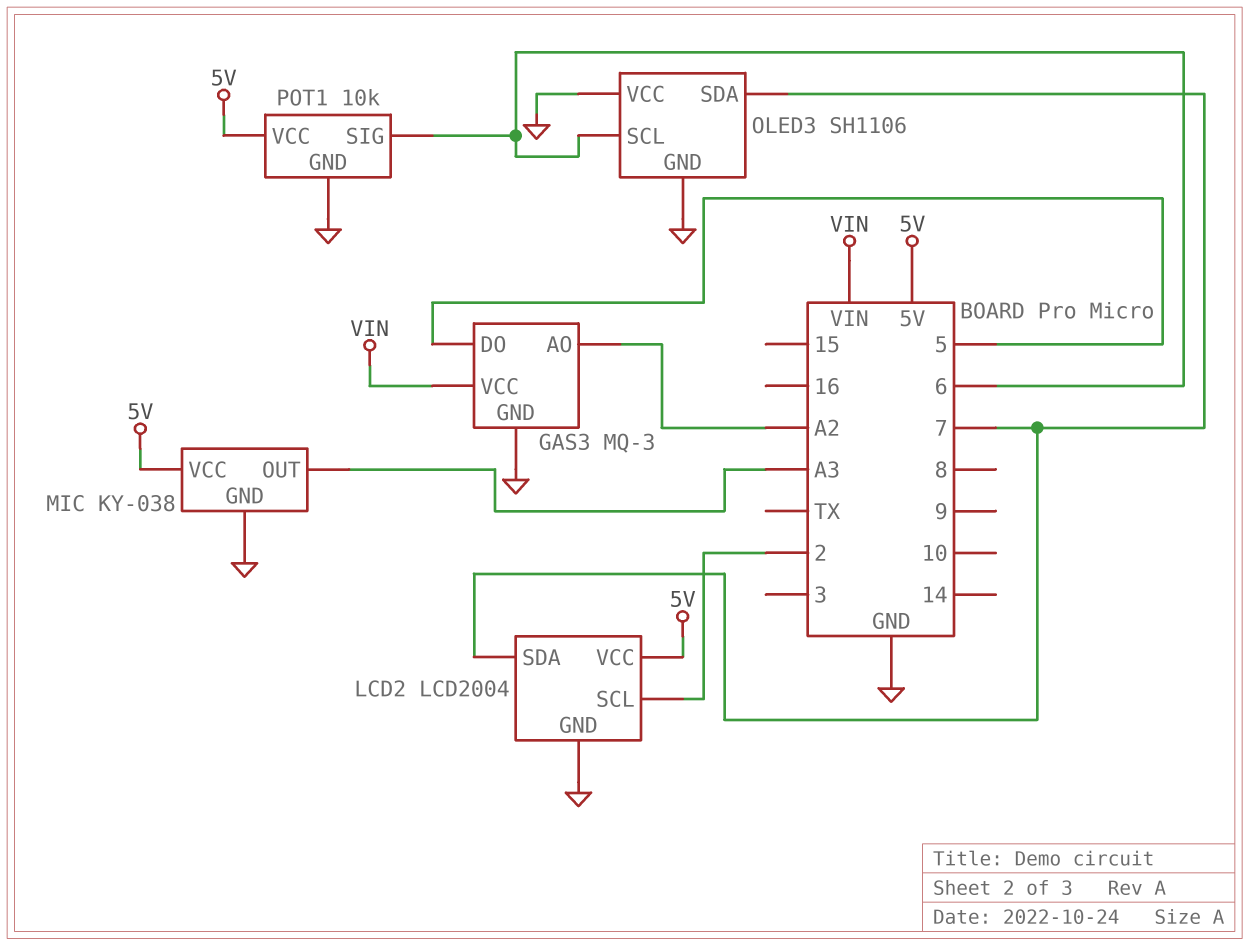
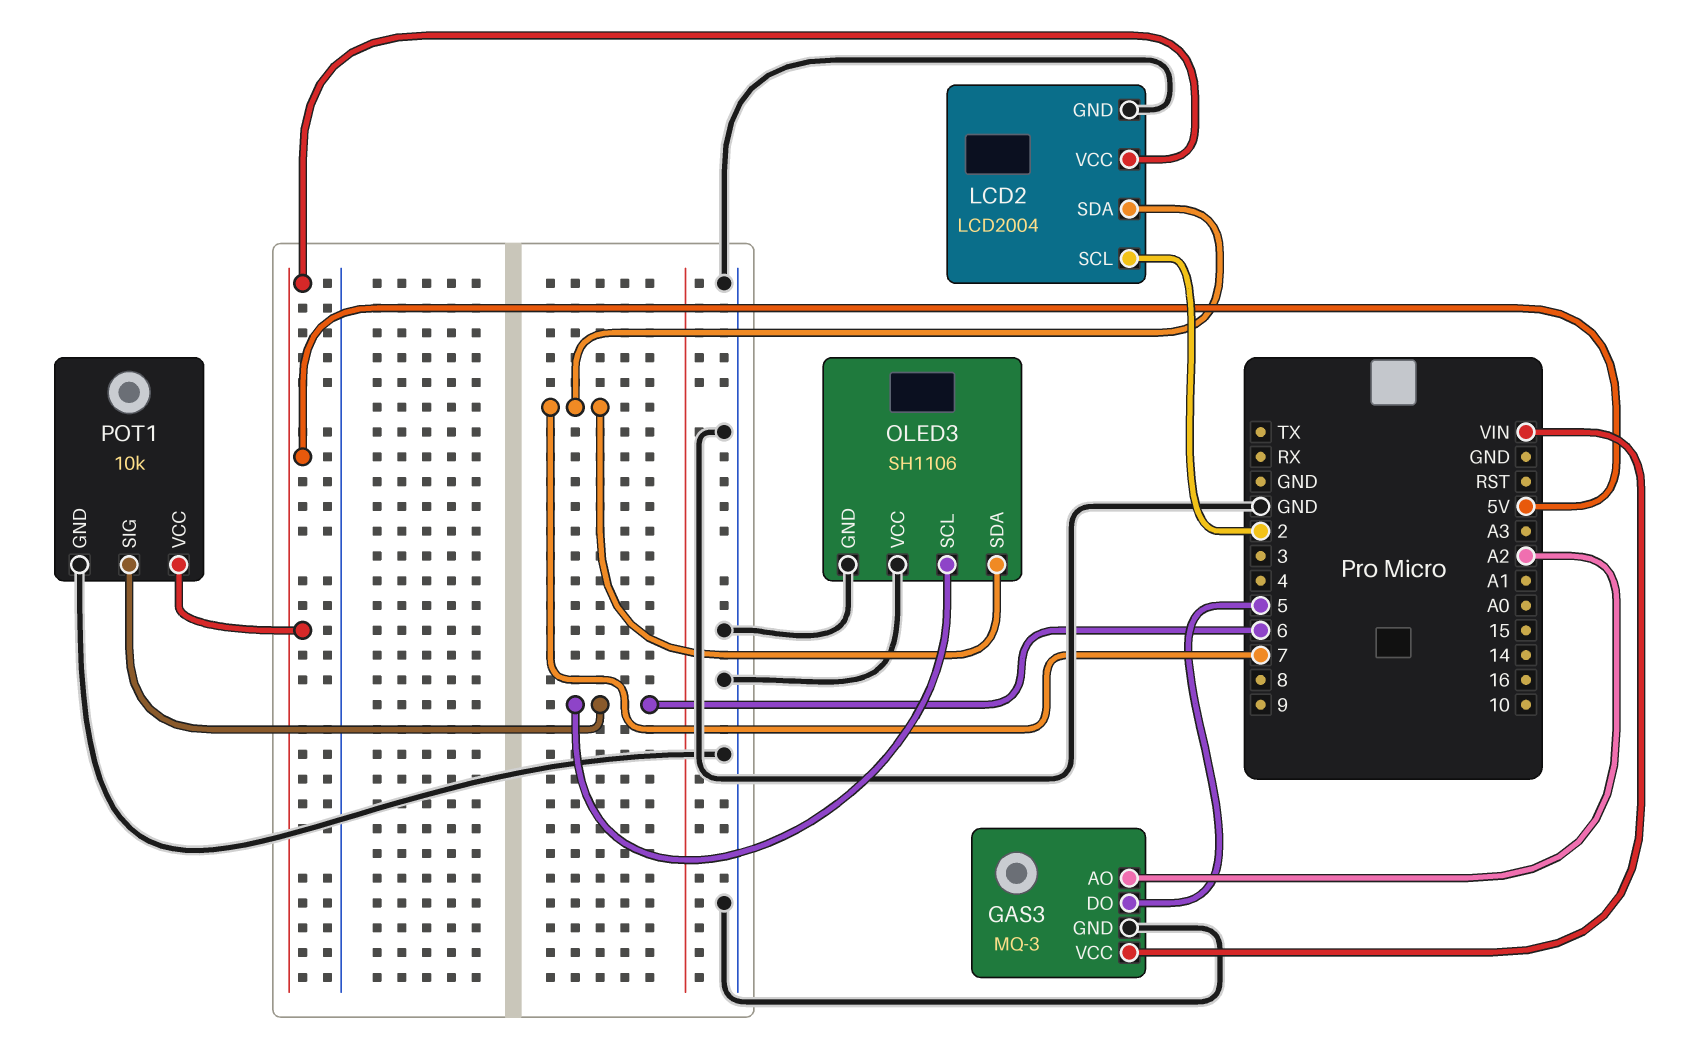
MIC: KY-038 -> none
MIC pin GND: GND -> none
MIC pin OUT: A3 -> none
MIC pin VCC: 5V -> none

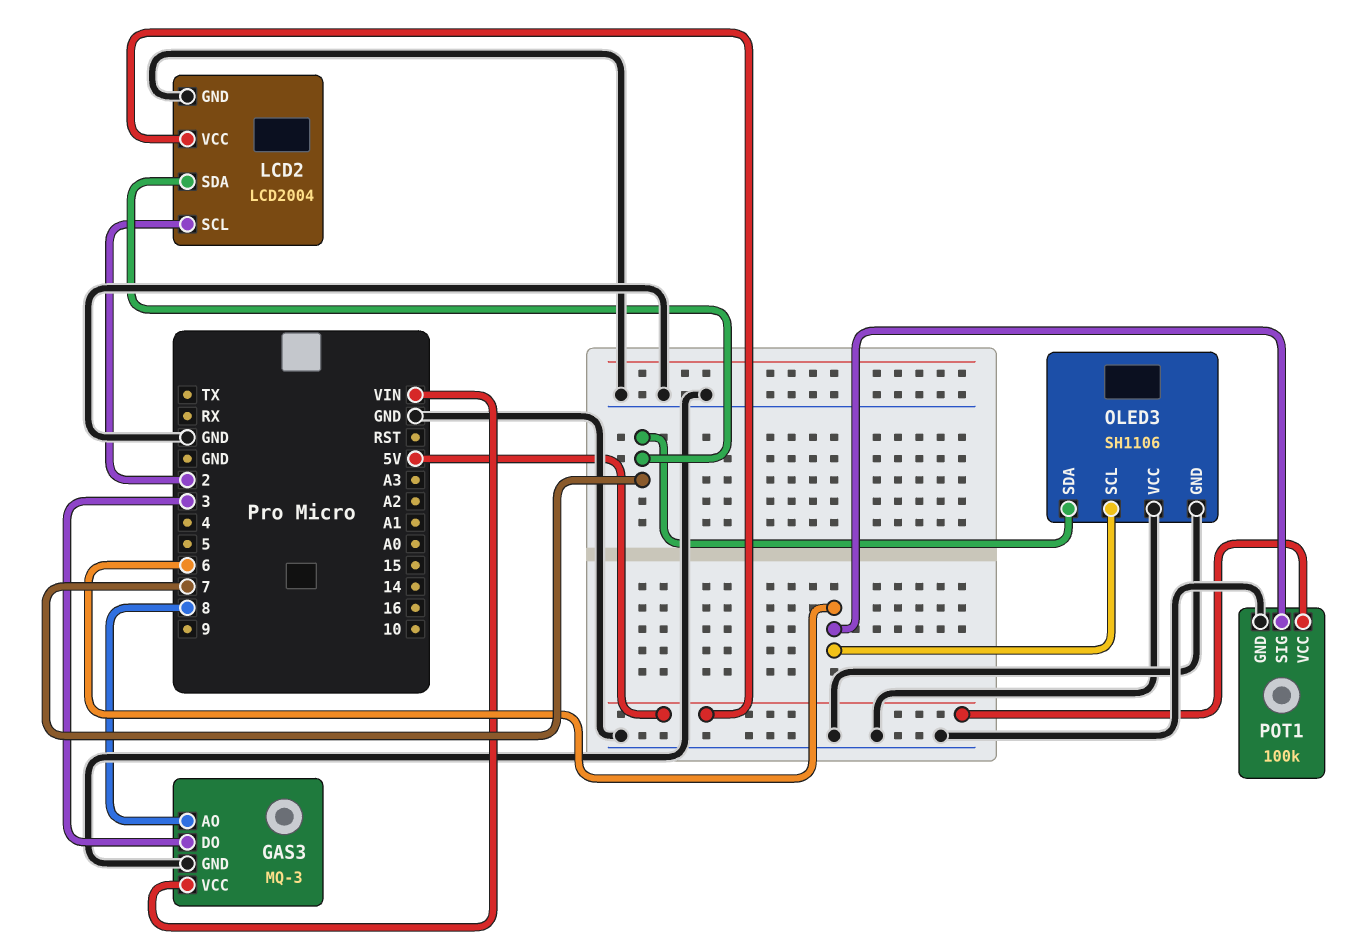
GAS3 pin AO: A2 -> 8
GAS3 pin DO: 5 -> 3
POT1: 10k -> 100k

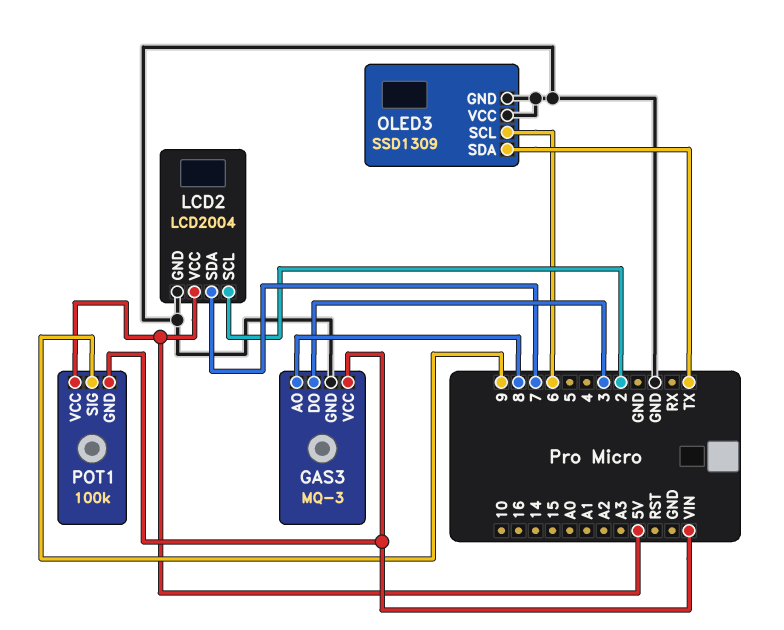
OLED3: SH1106 -> SSD1309
OLED3 pin SDA: 7 -> TX
POT1 pin GND: GND -> VIN
POT1 pin SIG: 6 -> 9

